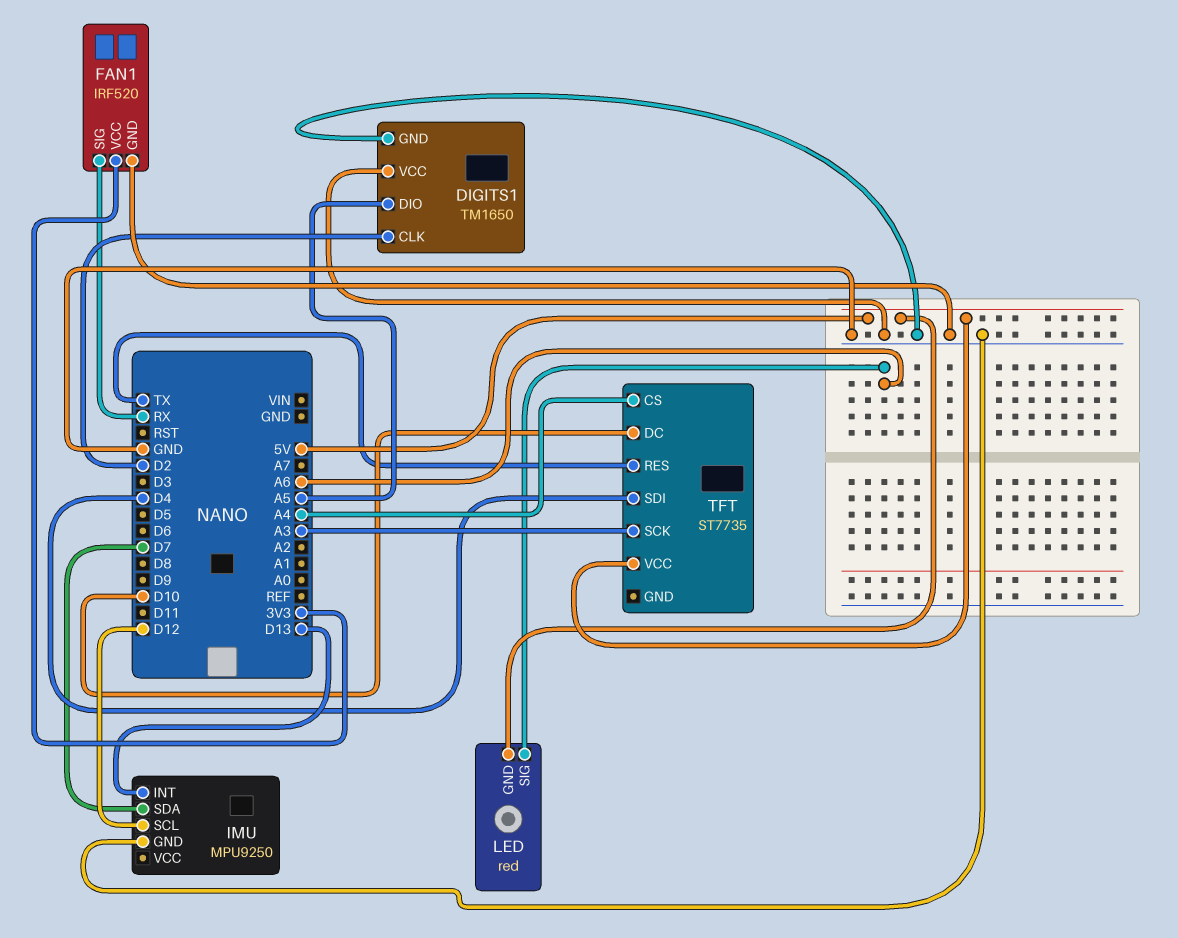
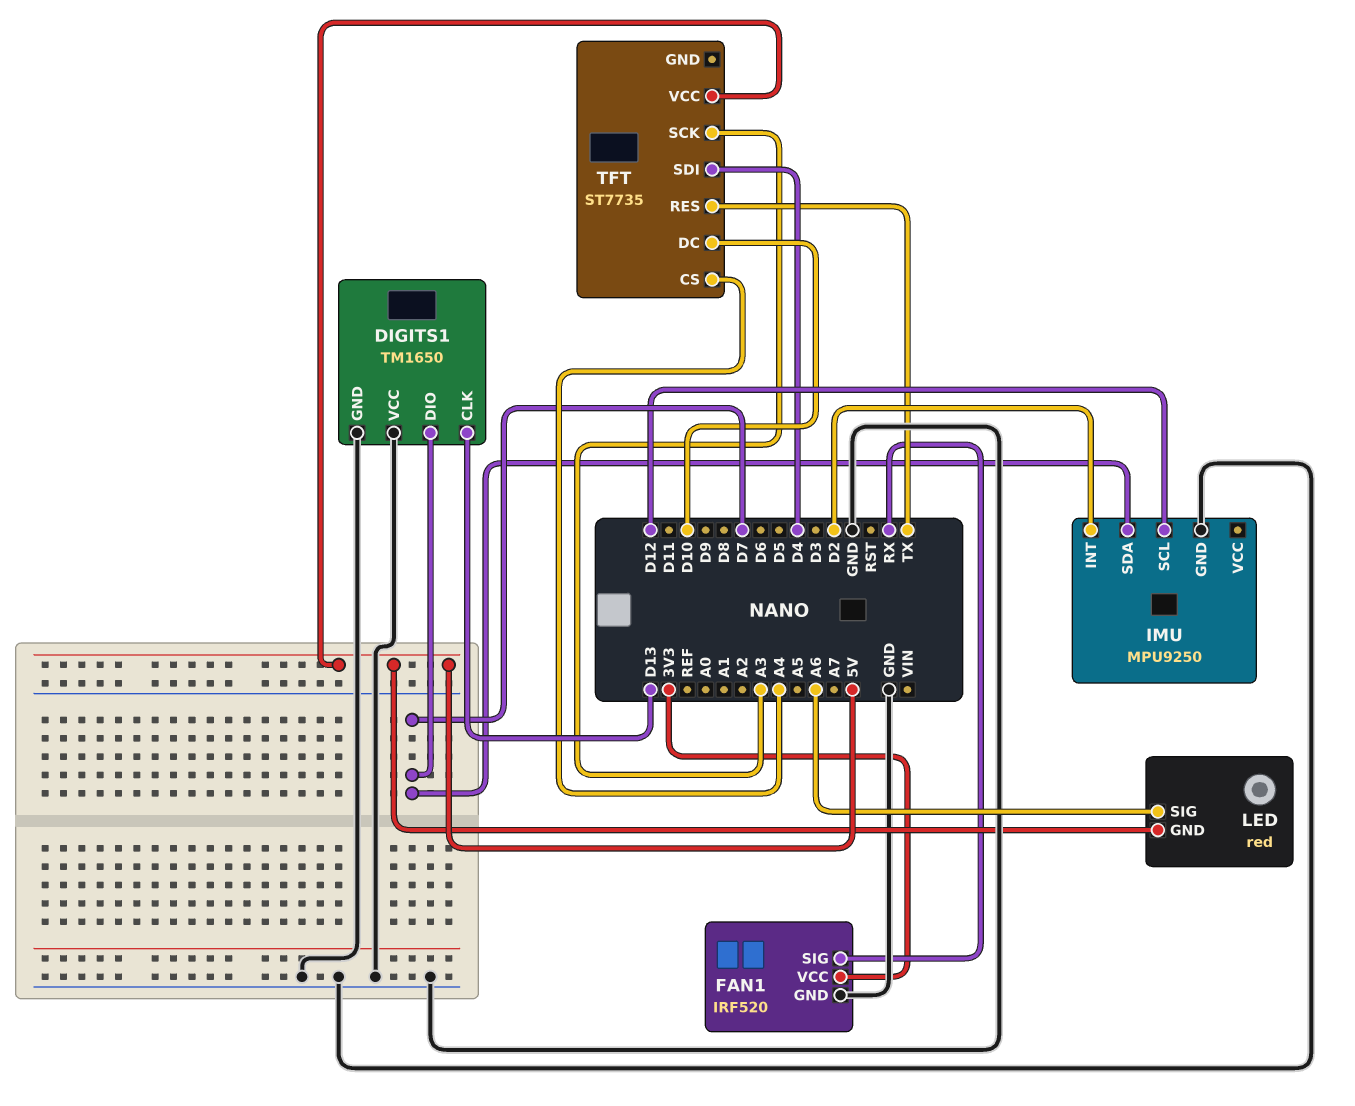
DIGITS1 pin CLK: D2 -> D13
DIGITS1 pin DIO: A5 -> D7
IMU pin INT: D13 -> D2

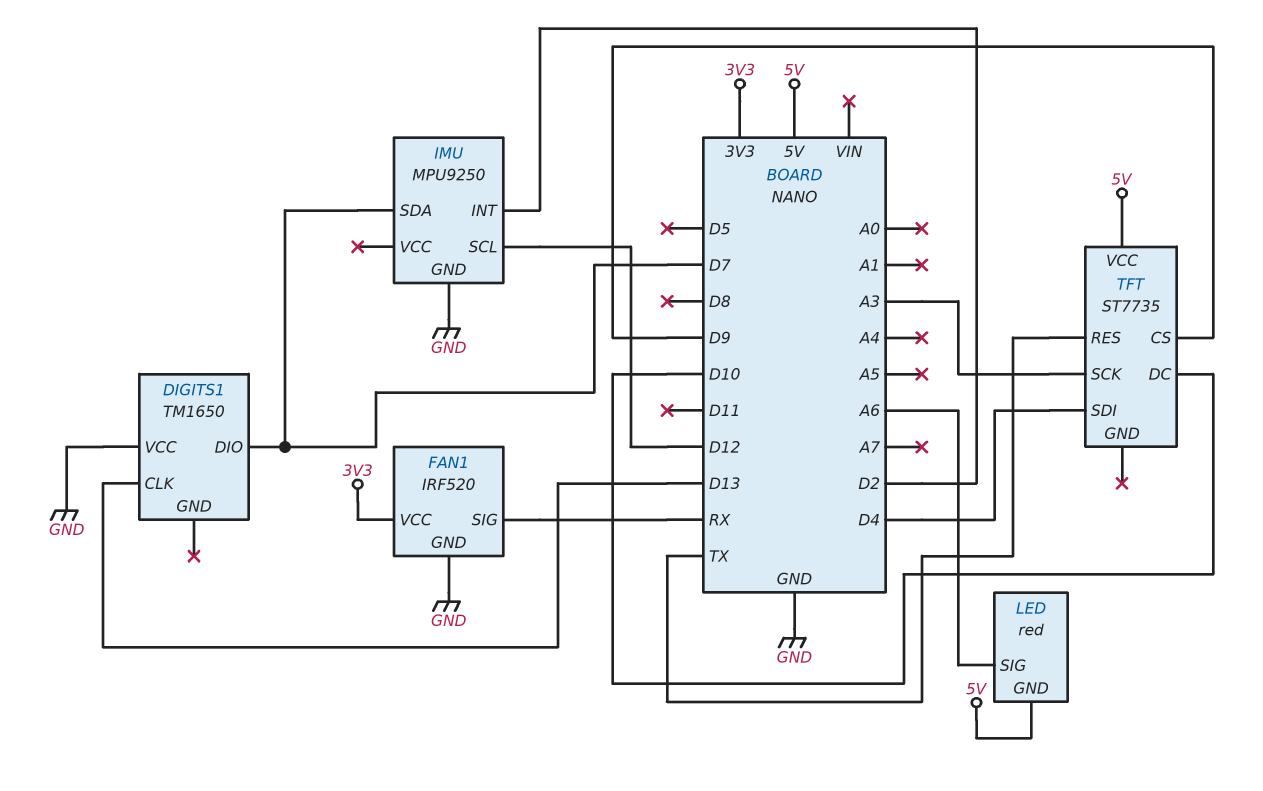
DIGITS1 pin GND: GND -> none
TFT pin CS: A4 -> D9

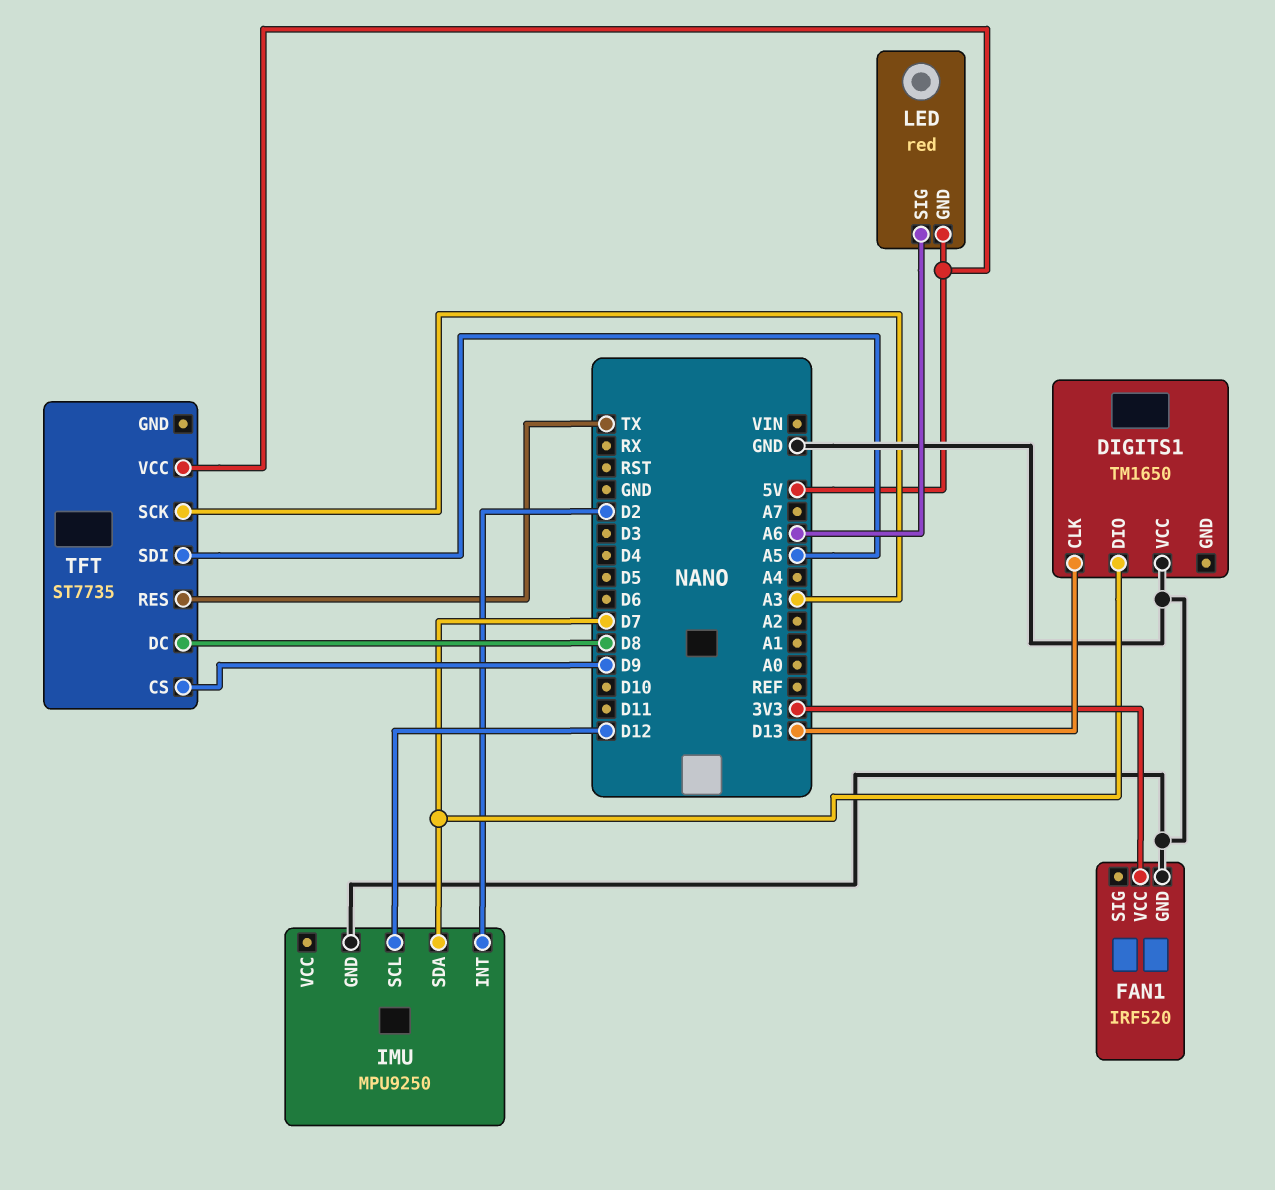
FAN1 pin SIG: RX -> none
TFT pin DC: D10 -> D8
TFT pin SDI: D4 -> A5

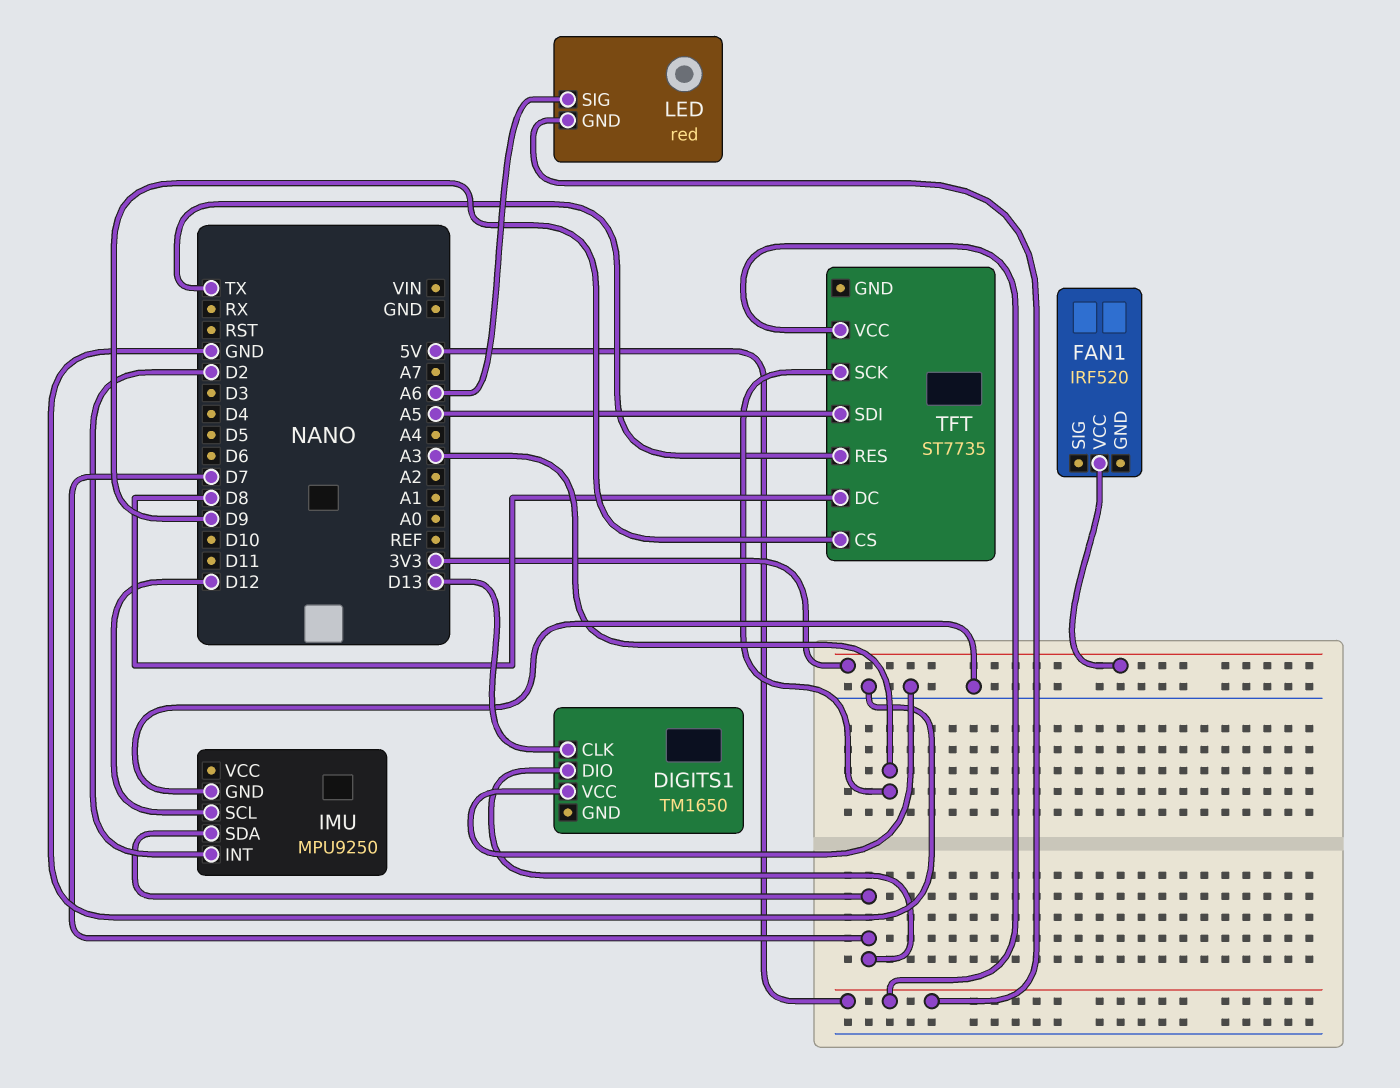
FAN1 pin GND: GND -> none

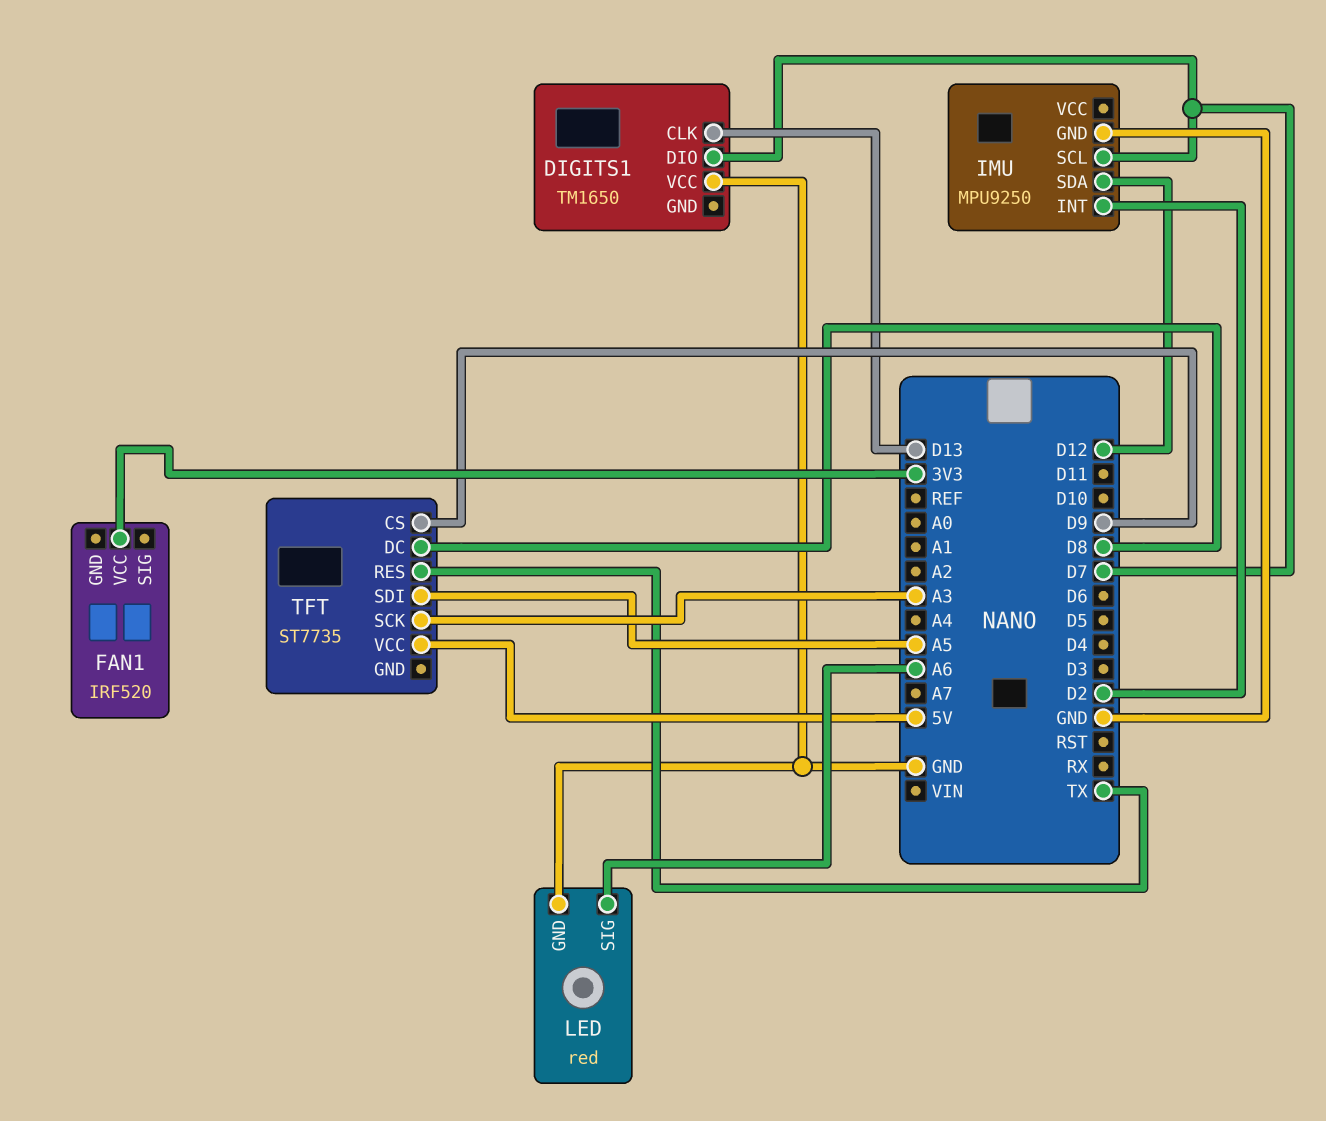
IMU pin SCL: D12 -> D7
IMU pin SDA: D7 -> D12
LED pin GND: 5V -> GND

